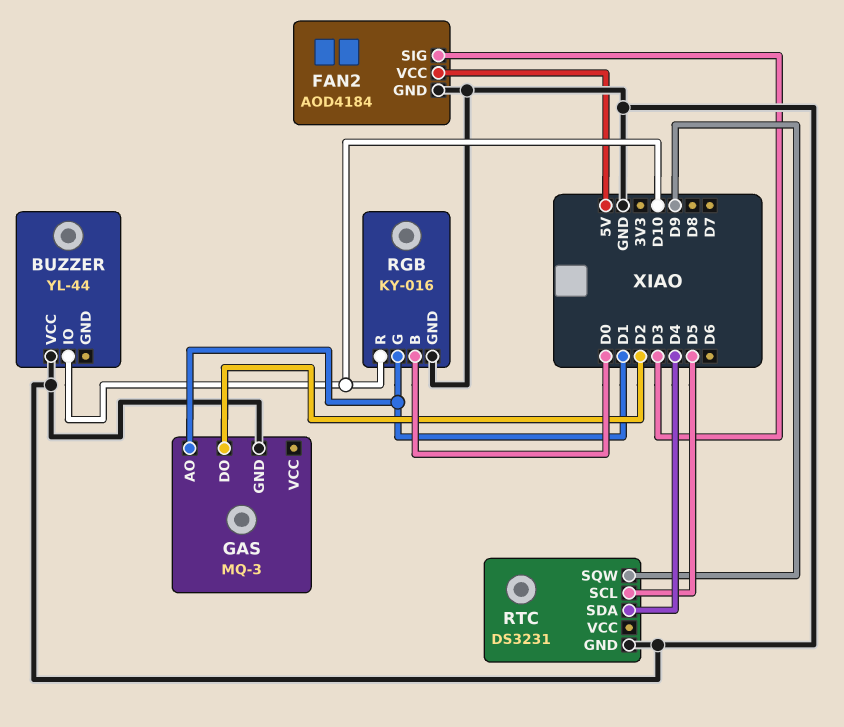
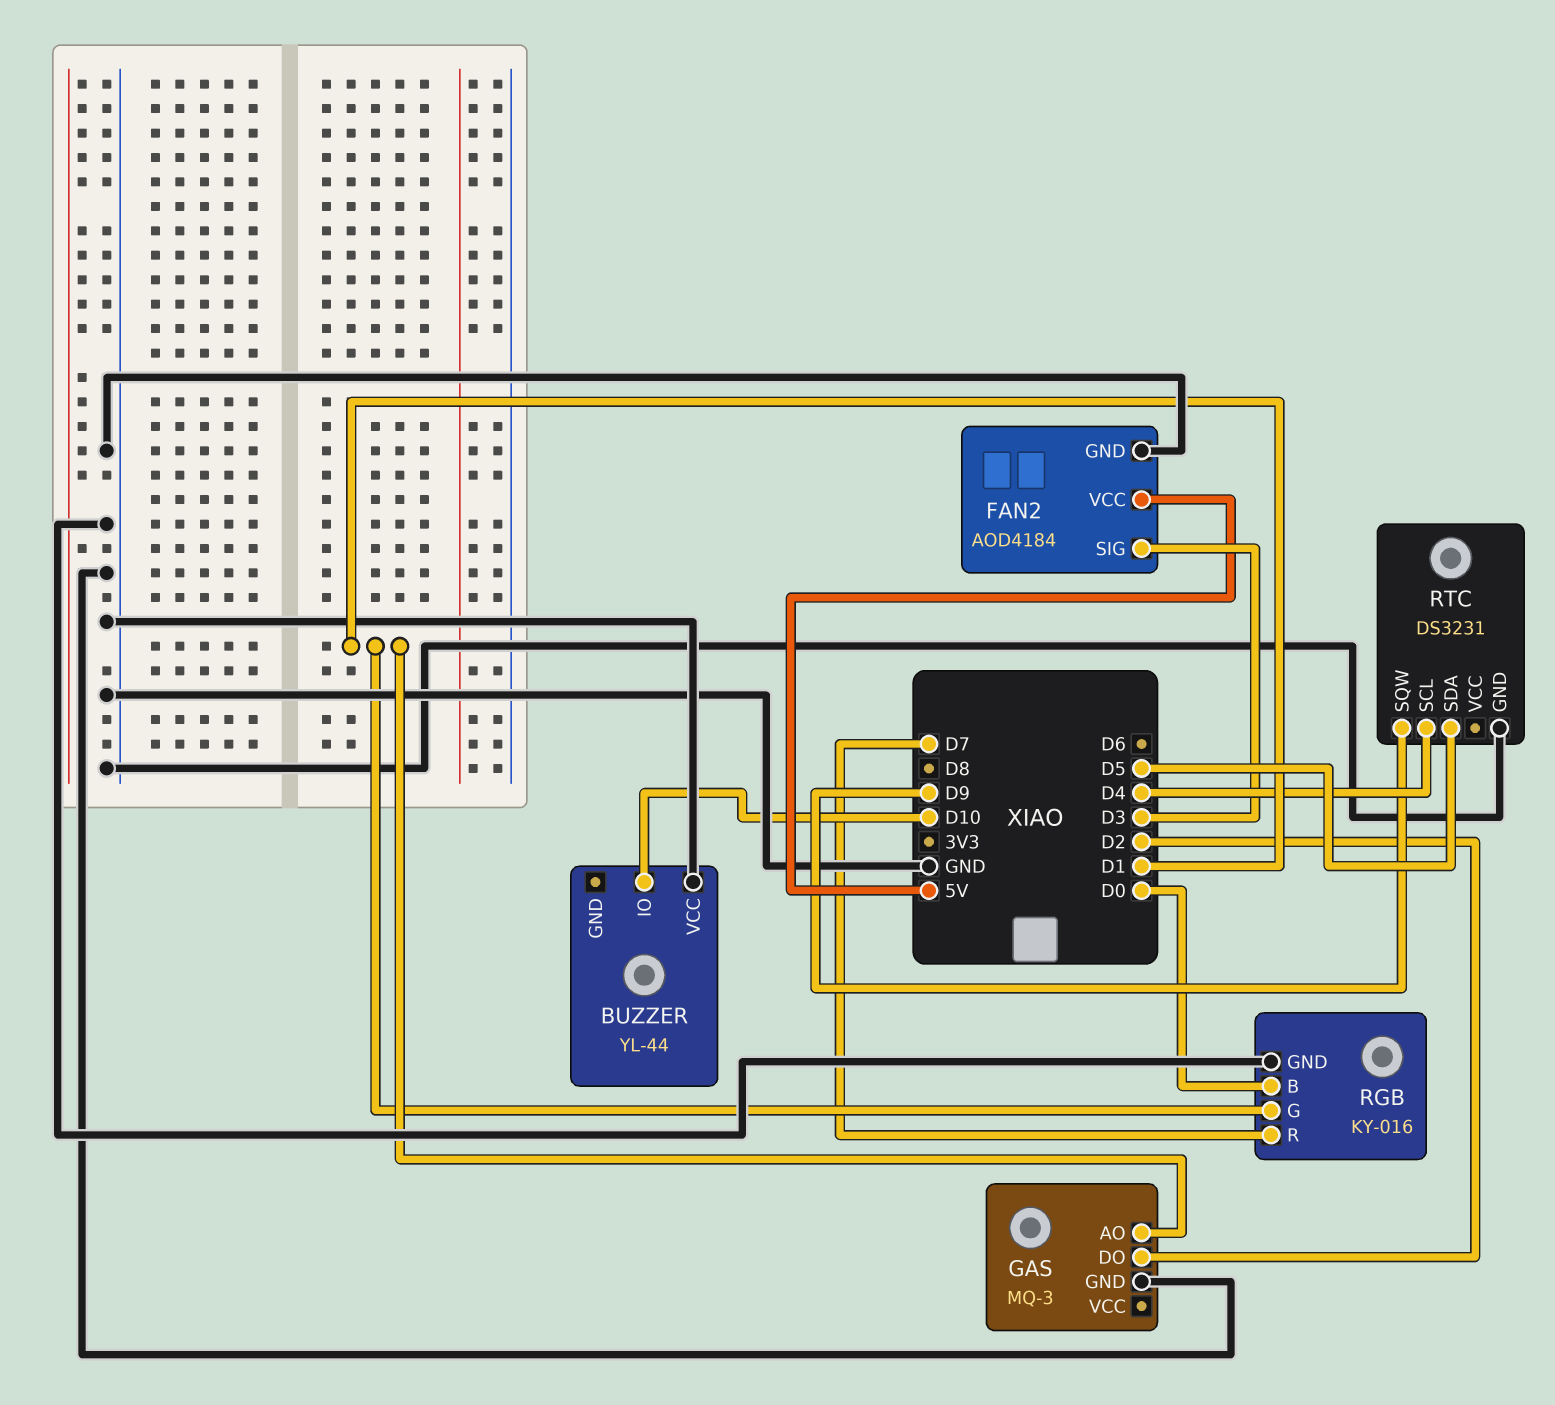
RGB pin R: D10 -> D7
RTC pin SCL: D5 -> D4
RTC pin SDA: D4 -> D5

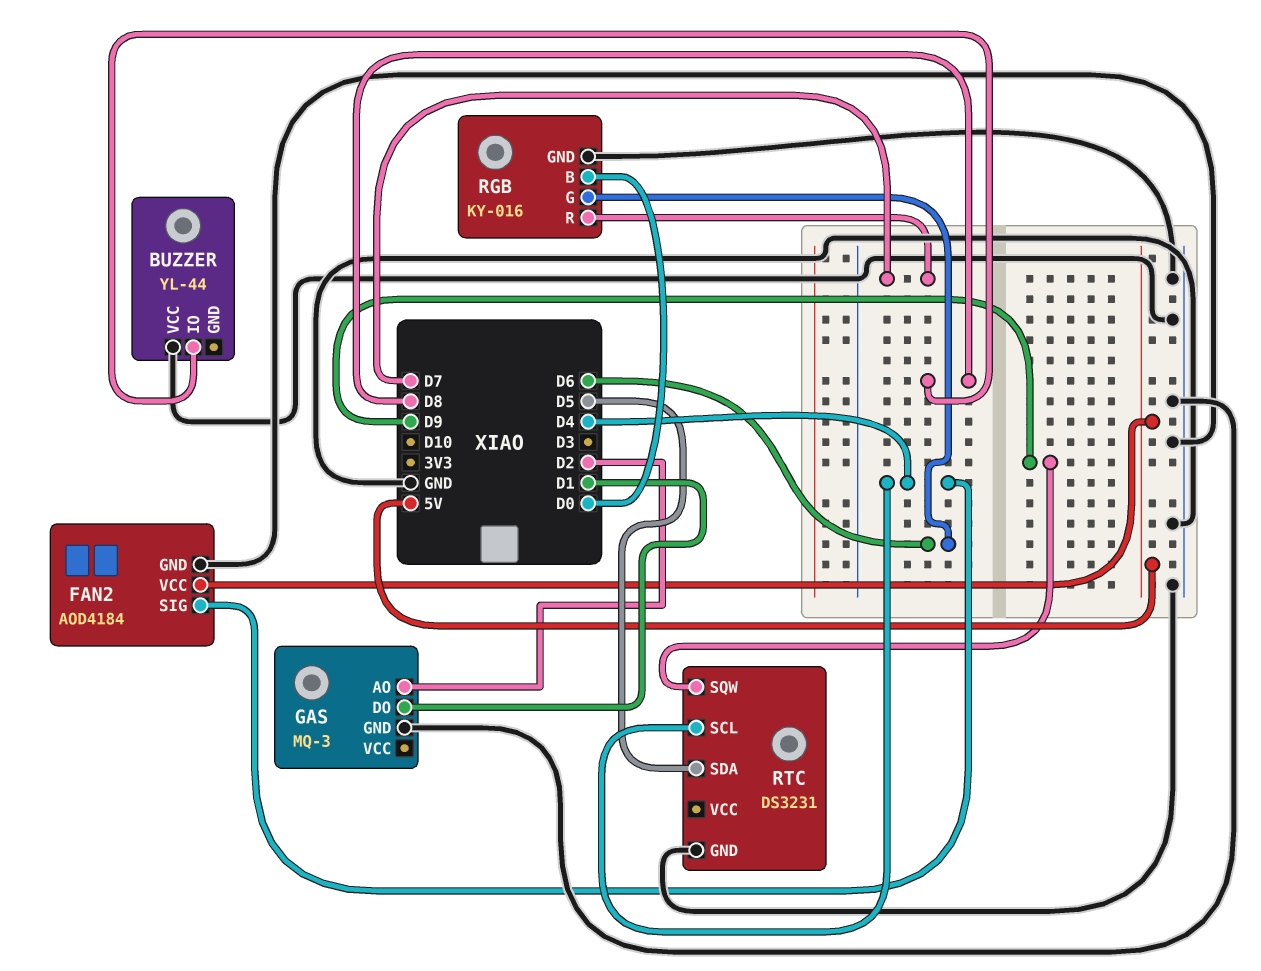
BUZZER pin IO: D10 -> D8
FAN2 pin SIG: D3 -> D4
GAS pin AO: D1 -> D2
GAS pin DO: D2 -> D1
RGB pin G: D1 -> D6

